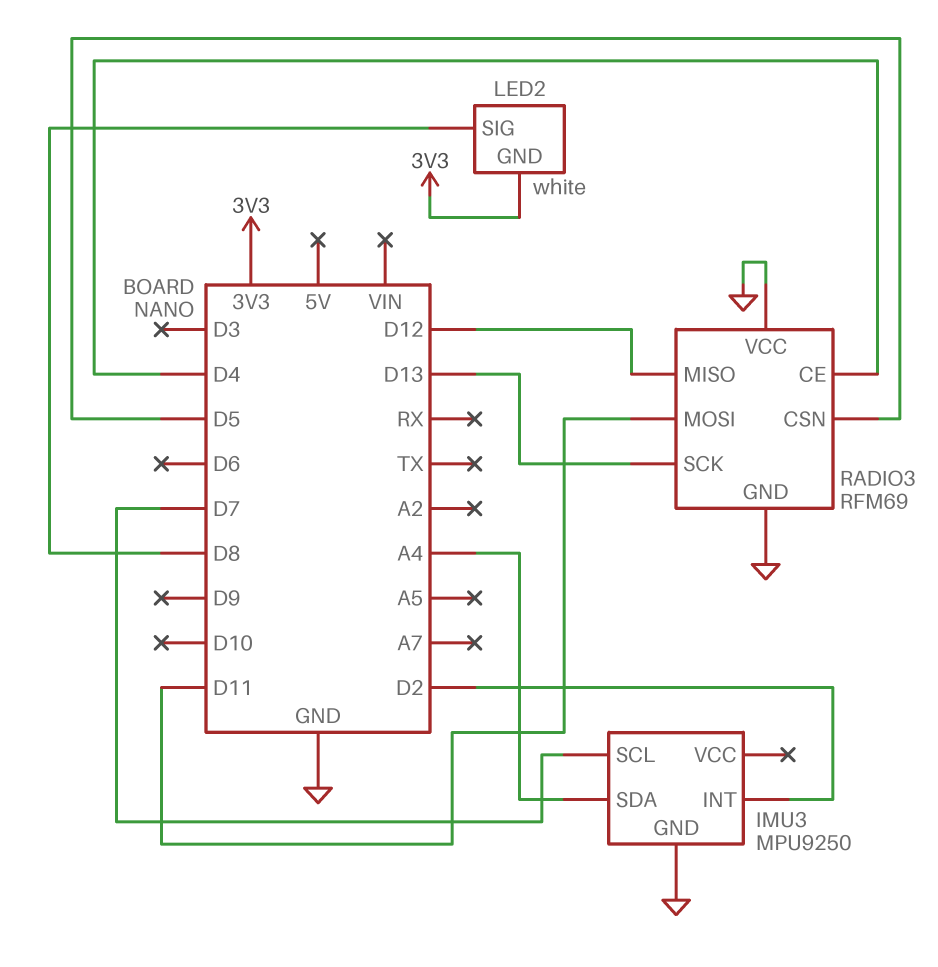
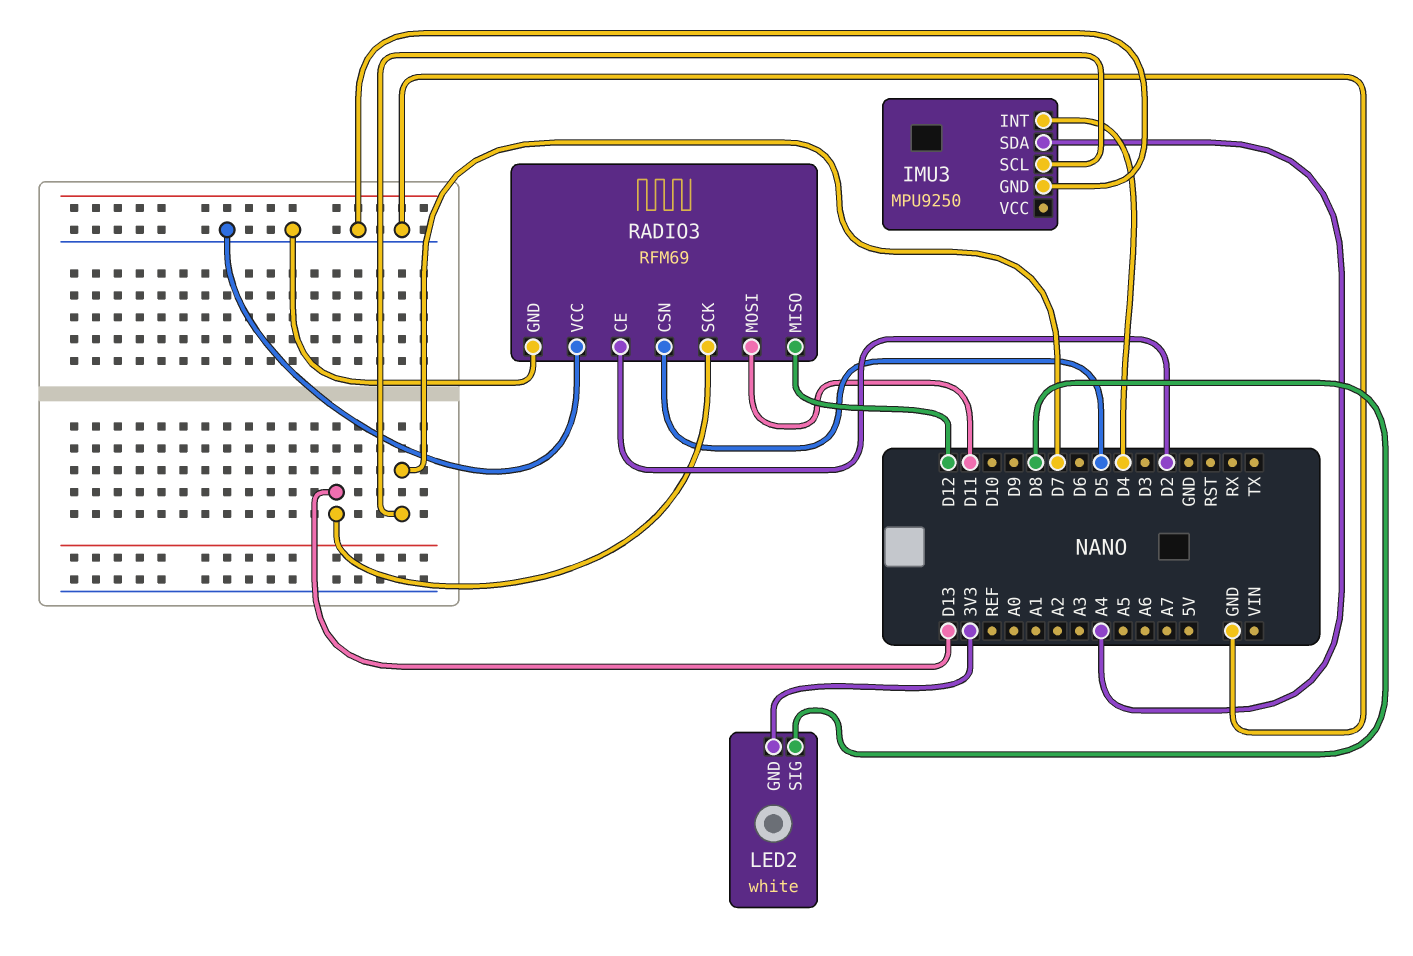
IMU3 pin INT: D2 -> D4
RADIO3 pin CE: D4 -> D2

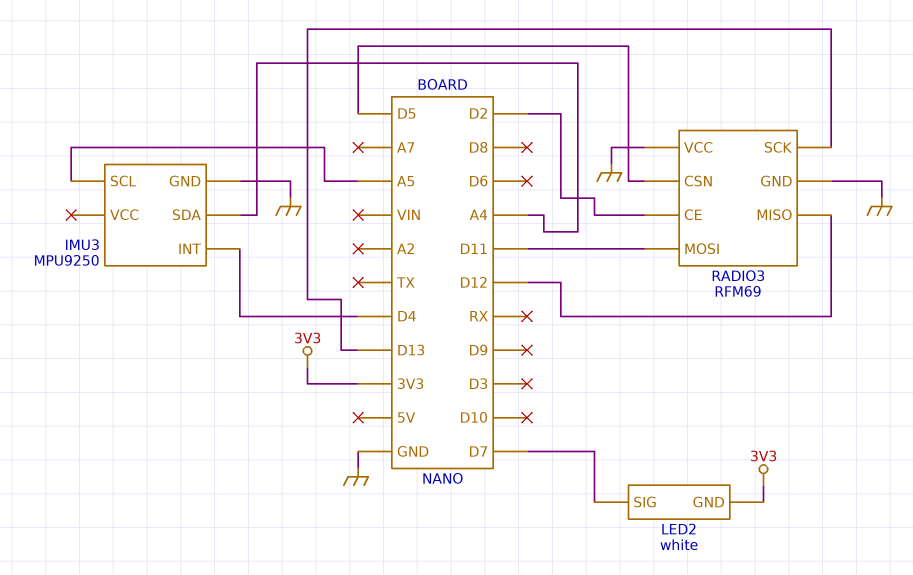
IMU3 pin SCL: D7 -> A5
LED2 pin SIG: D8 -> D7

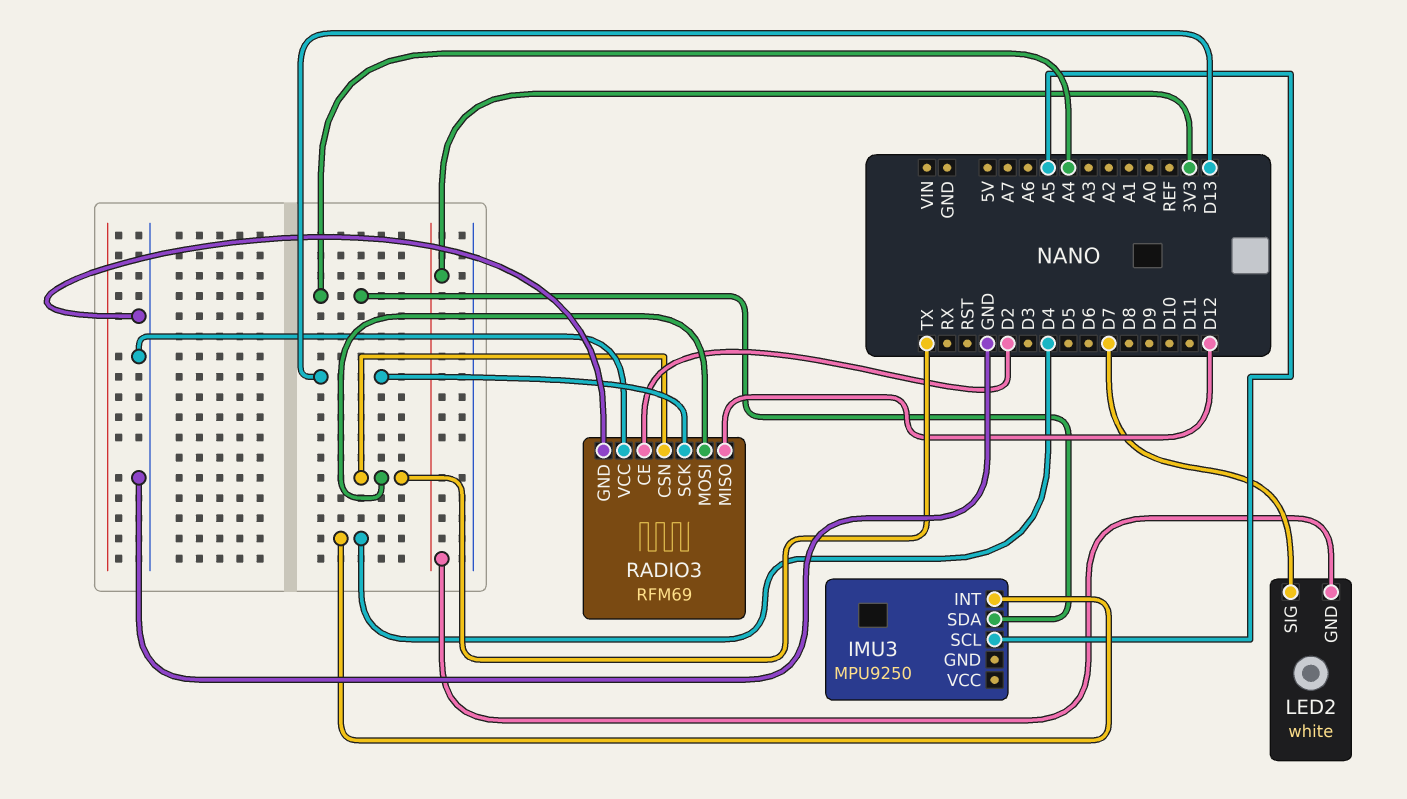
IMU3 pin GND: GND -> none
RADIO3 pin CSN: D5 -> TX
RADIO3 pin MOSI: D11 -> TX

